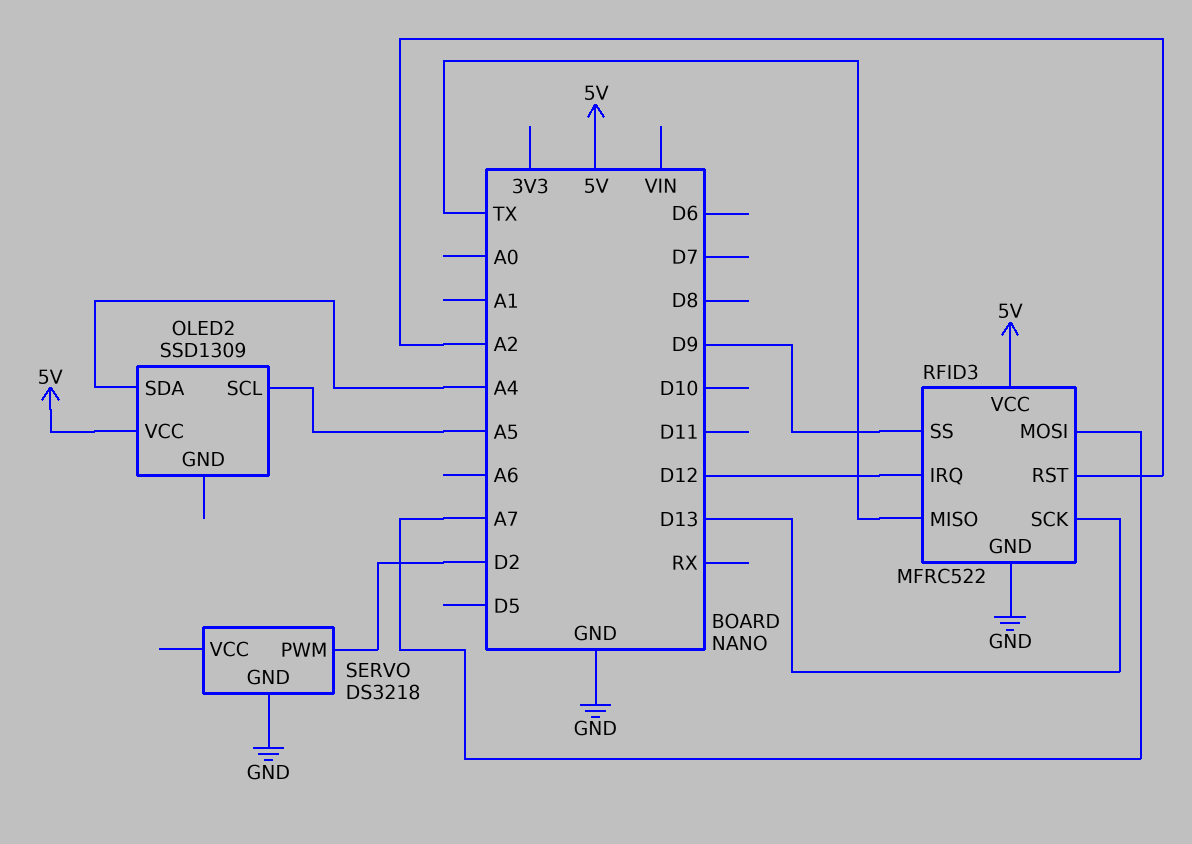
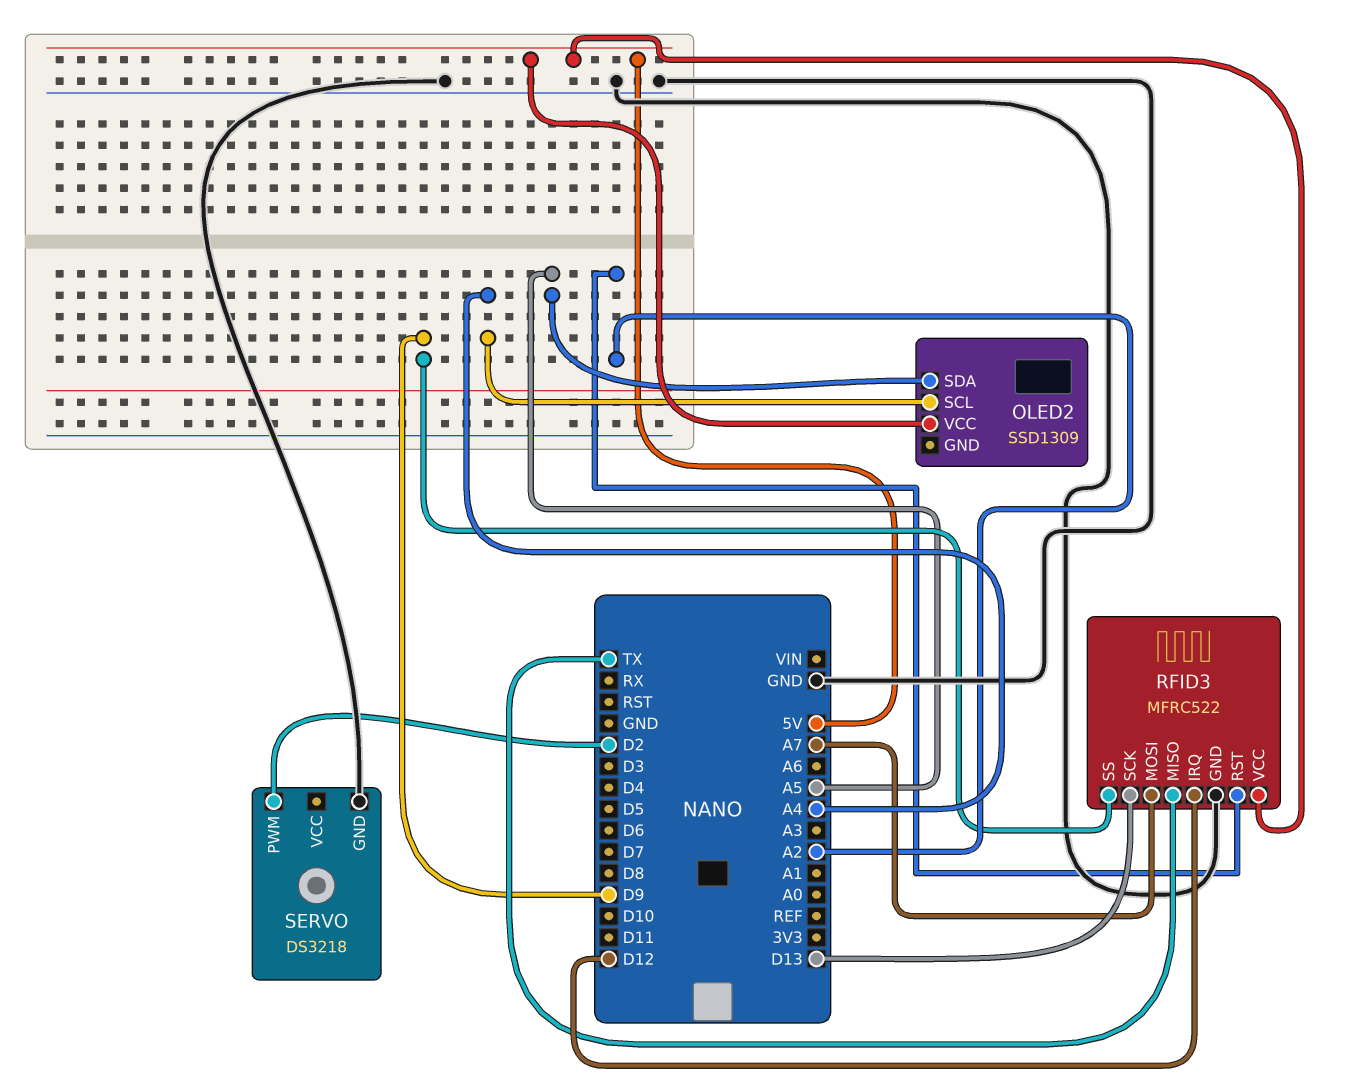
OLED2 pin SCL: A5 -> A4
OLED2 pin SDA: A4 -> A5

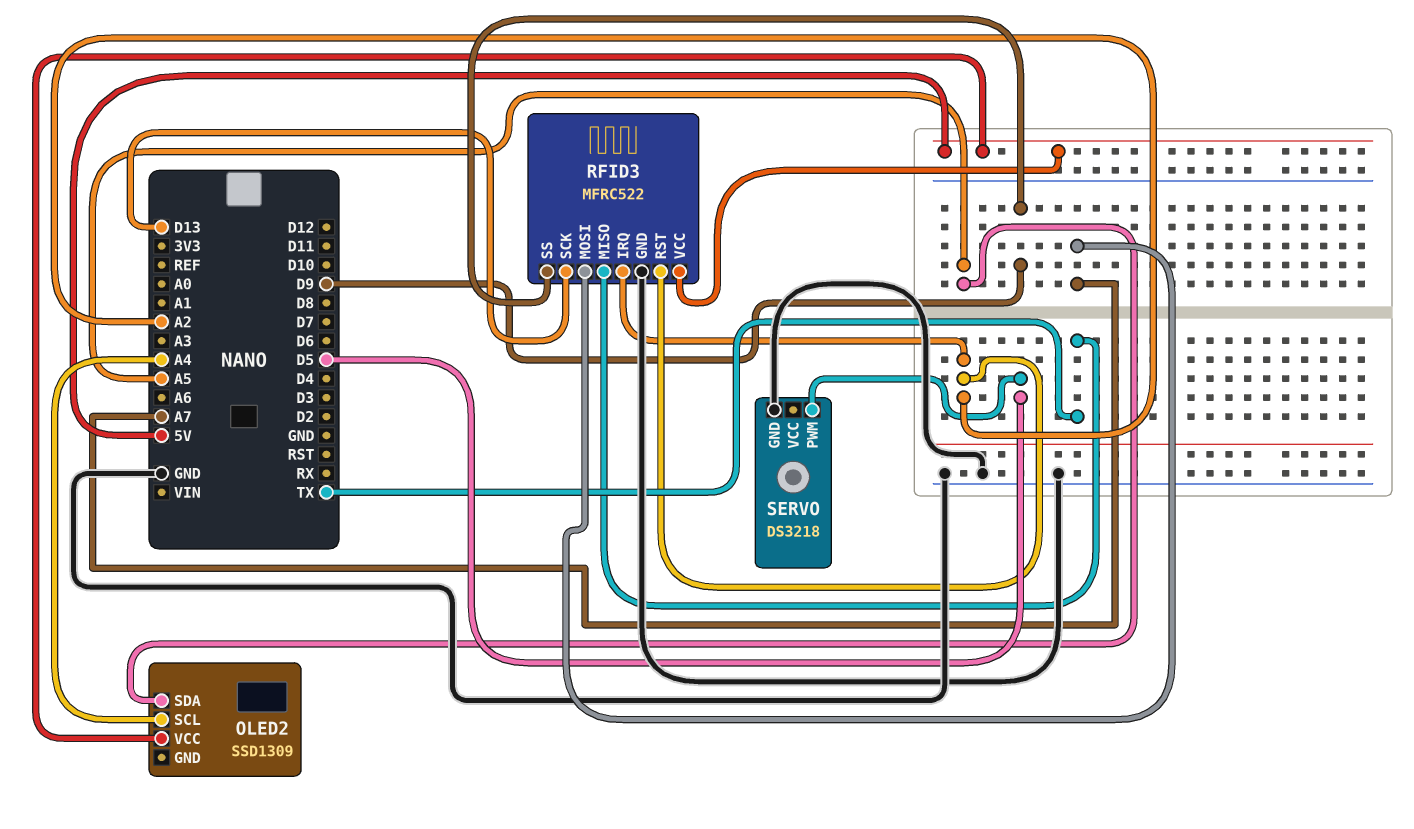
RFID3 pin IRQ: D12 -> A2
SERVO pin PWM: D2 -> D5

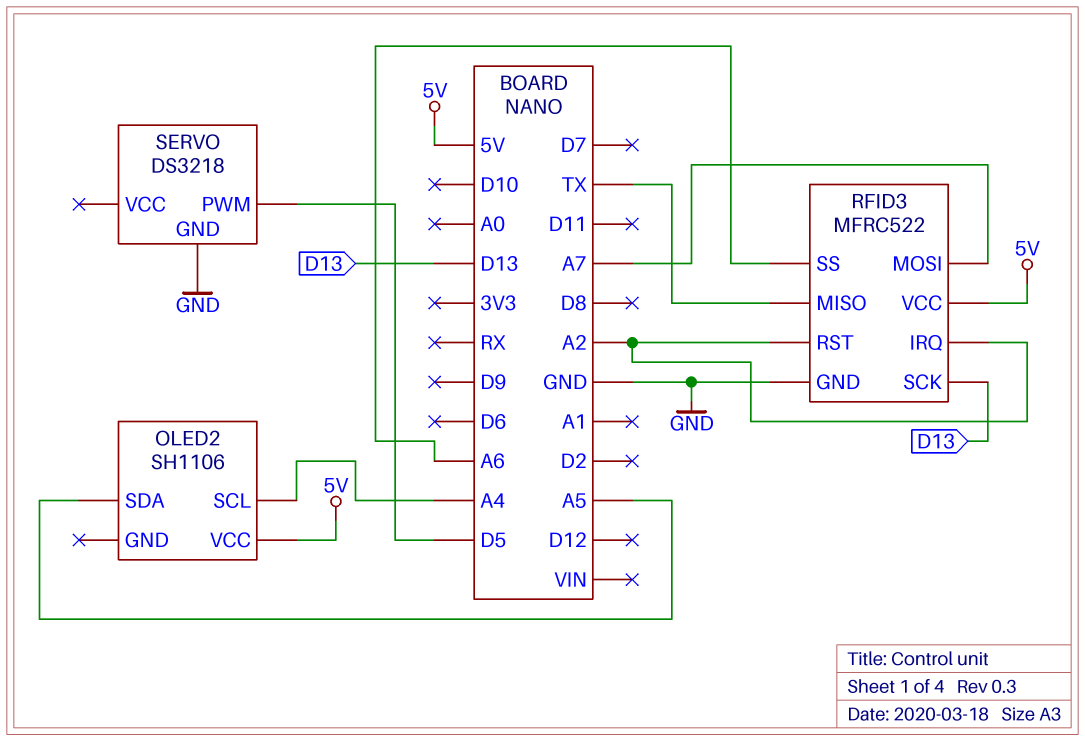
OLED2: SSD1309 -> SH1106
RFID3 pin SS: D9 -> A6

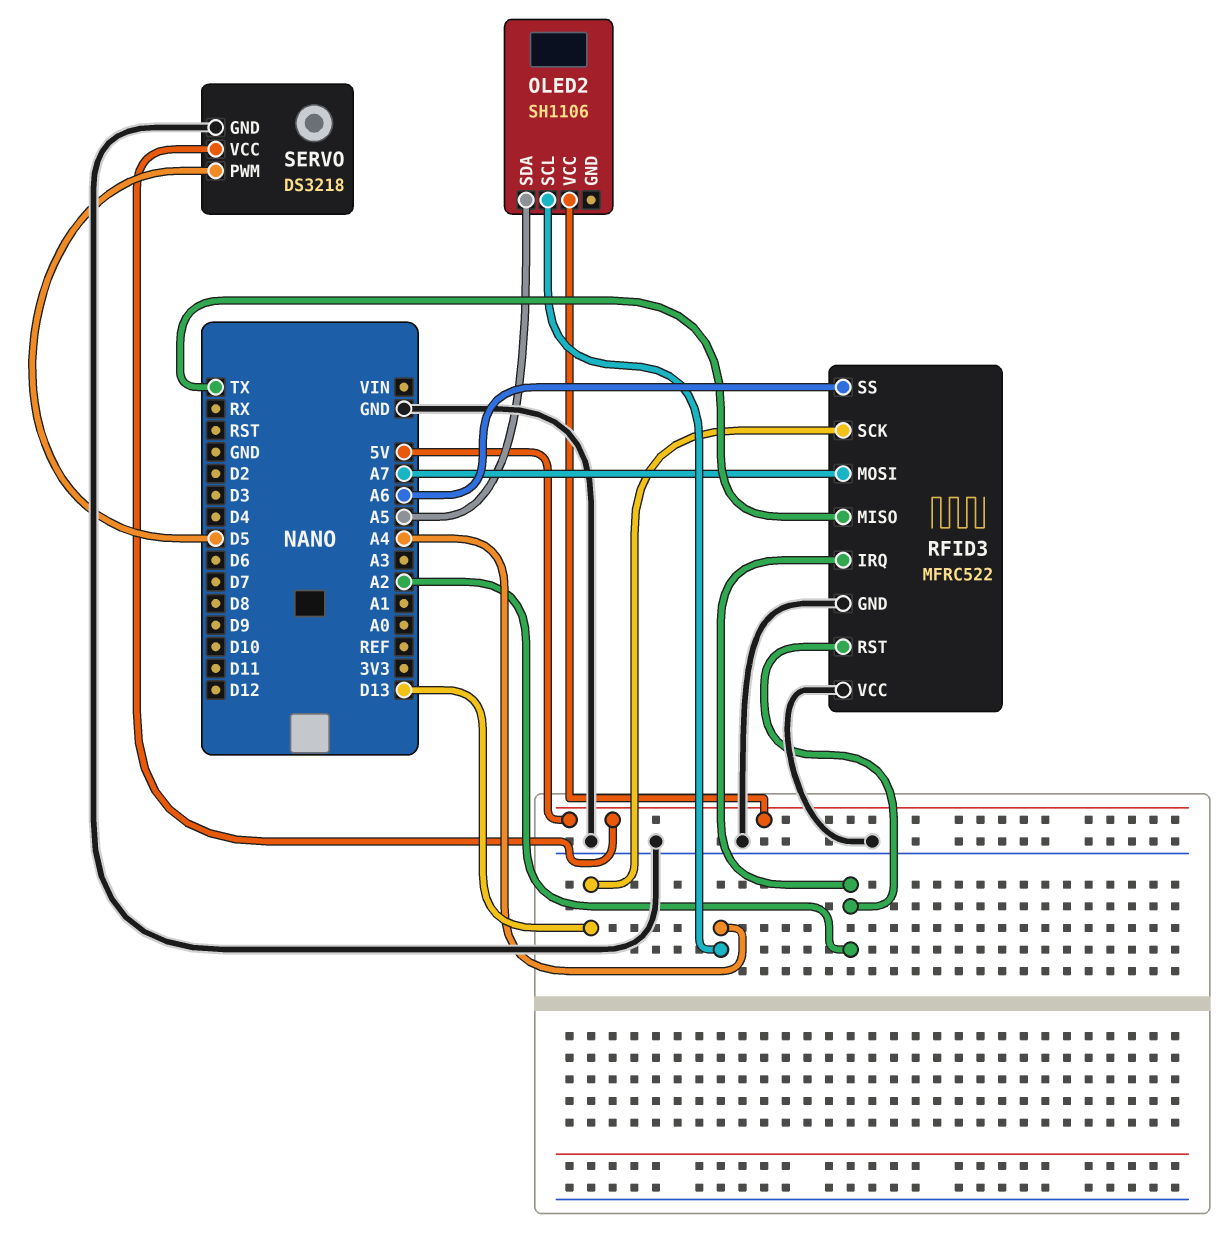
RFID3 pin VCC: 5V -> GND
SERVO pin VCC: none -> 5V

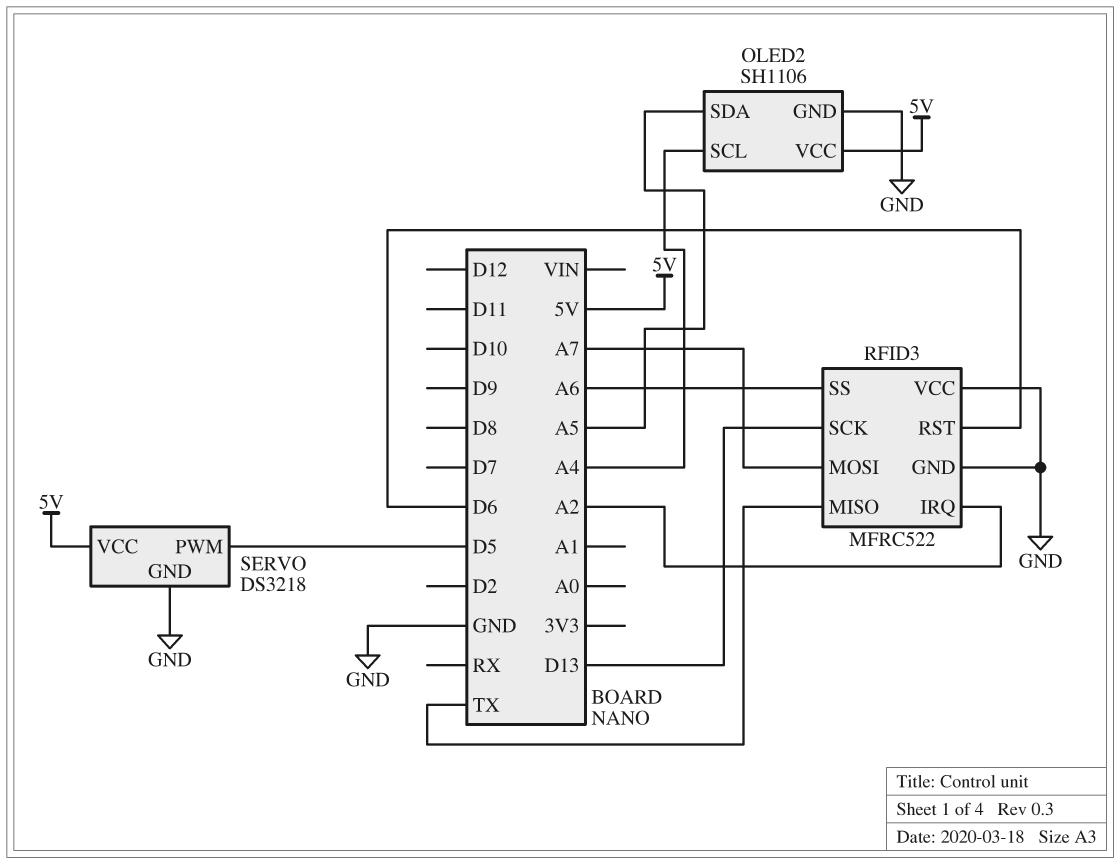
OLED2 pin GND: none -> GND
RFID3 pin RST: A2 -> D6

